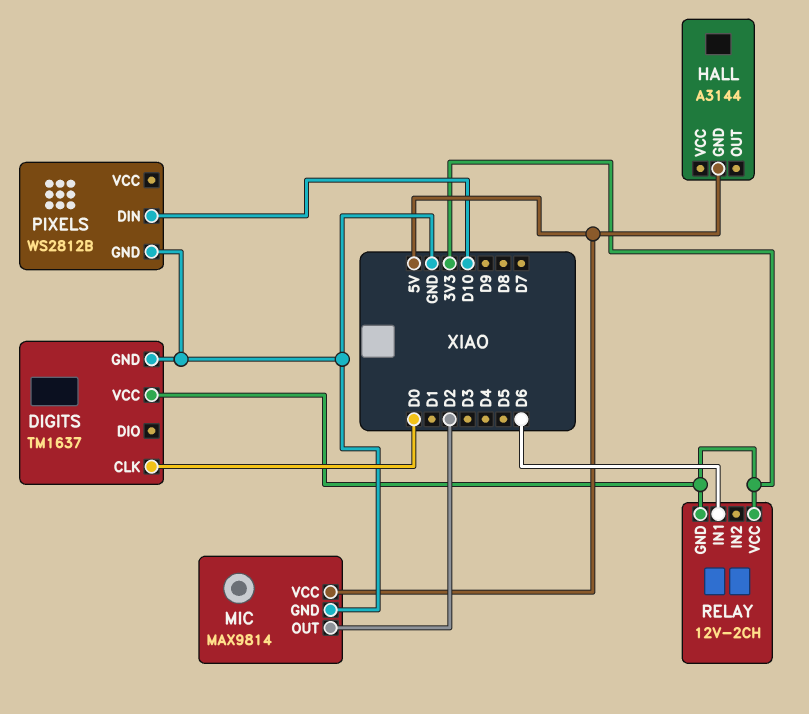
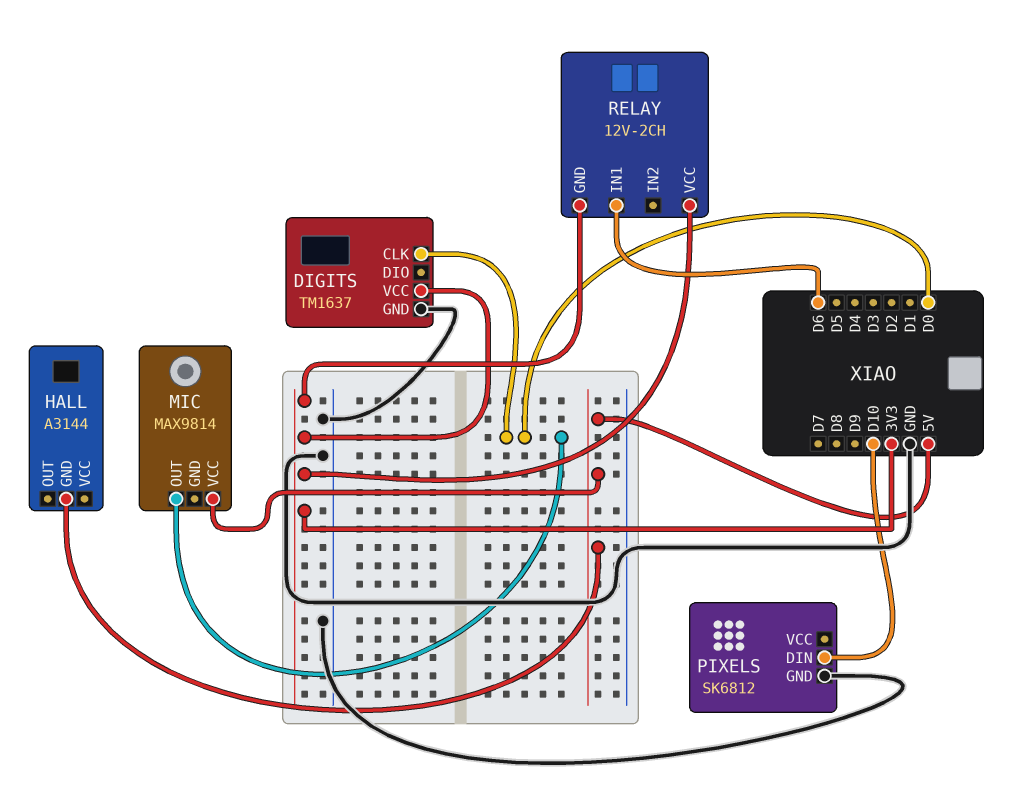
MIC pin GND: GND -> none
MIC pin OUT: D2 -> D0
PIXELS: WS2812B -> SK6812

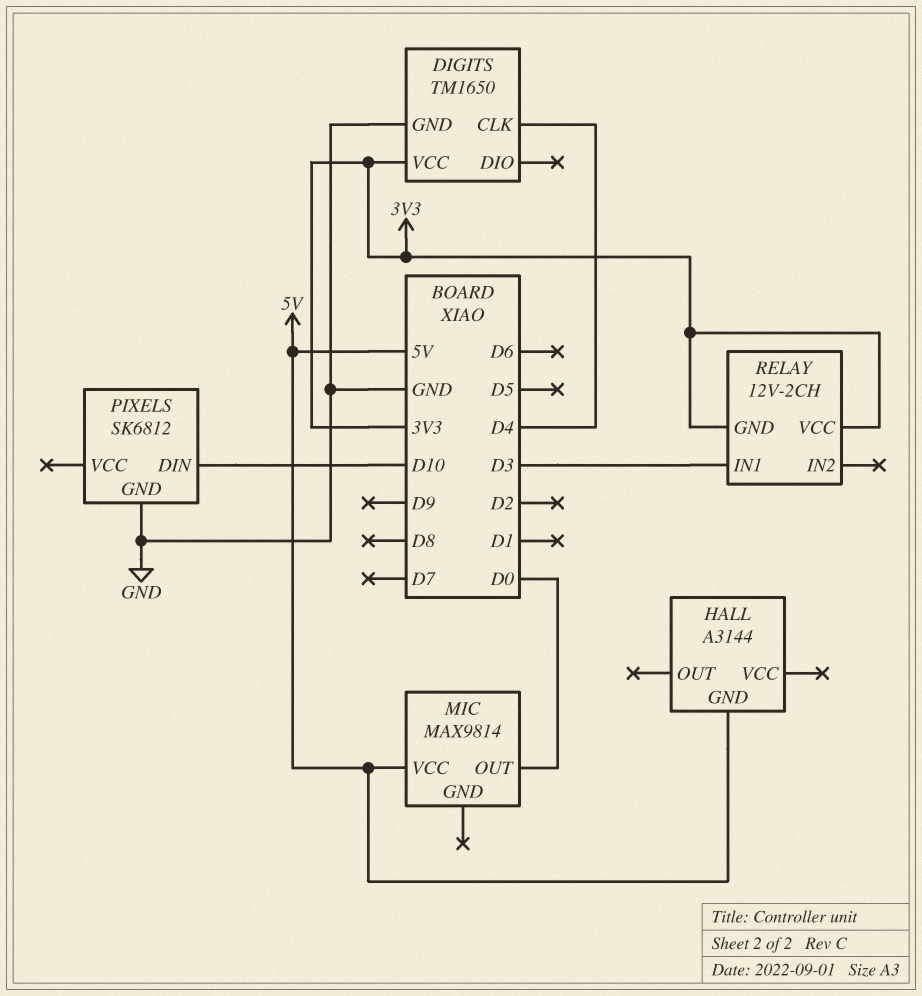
DIGITS: TM1637 -> TM1650
DIGITS pin CLK: D0 -> D4
RELAY pin IN1: D6 -> D3

